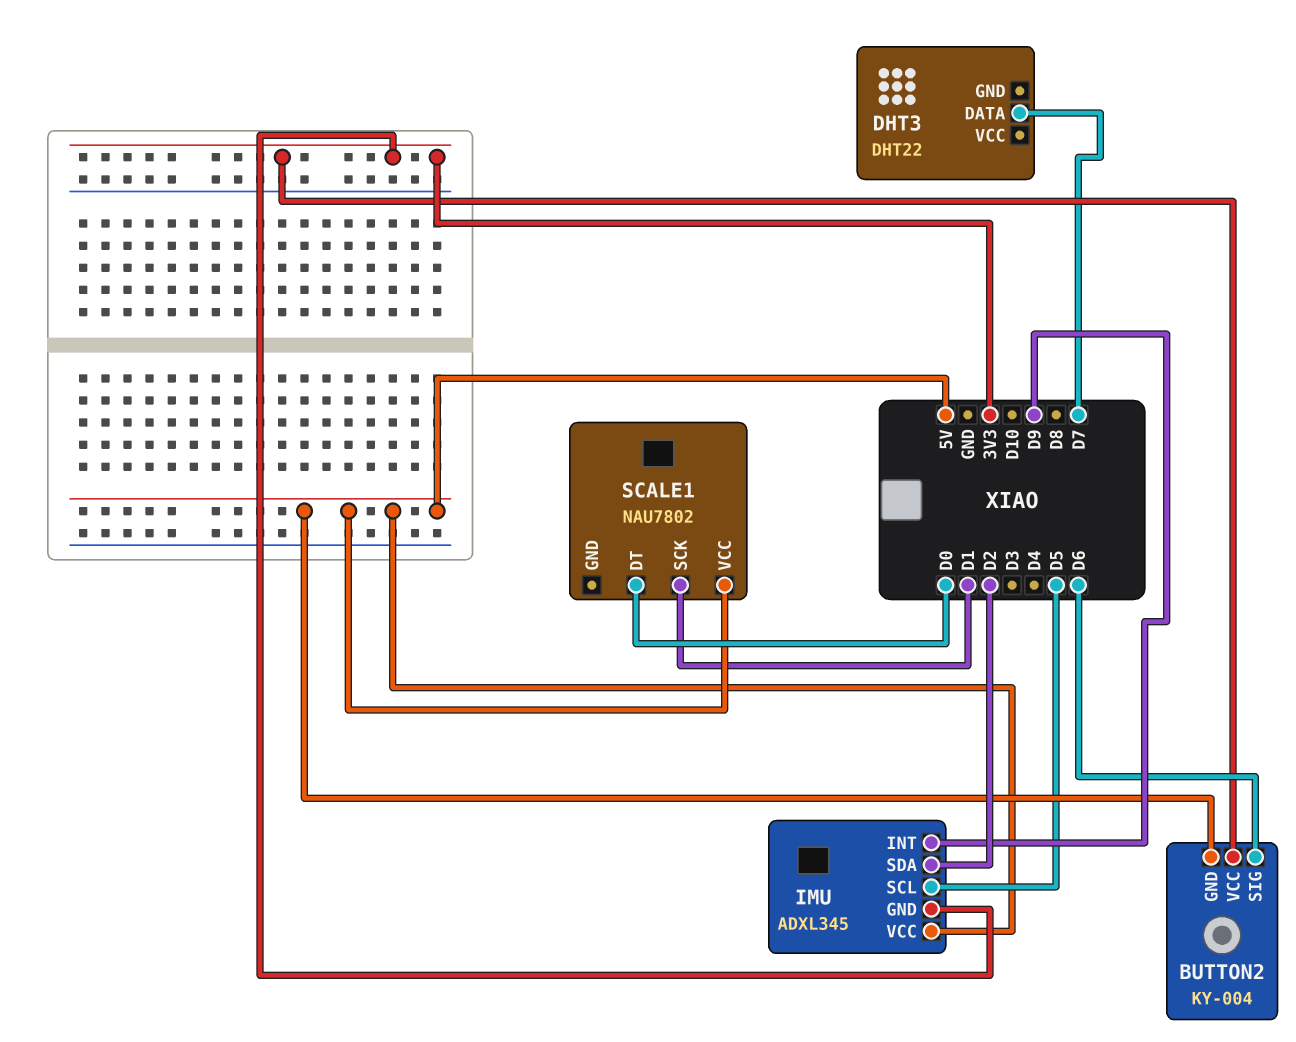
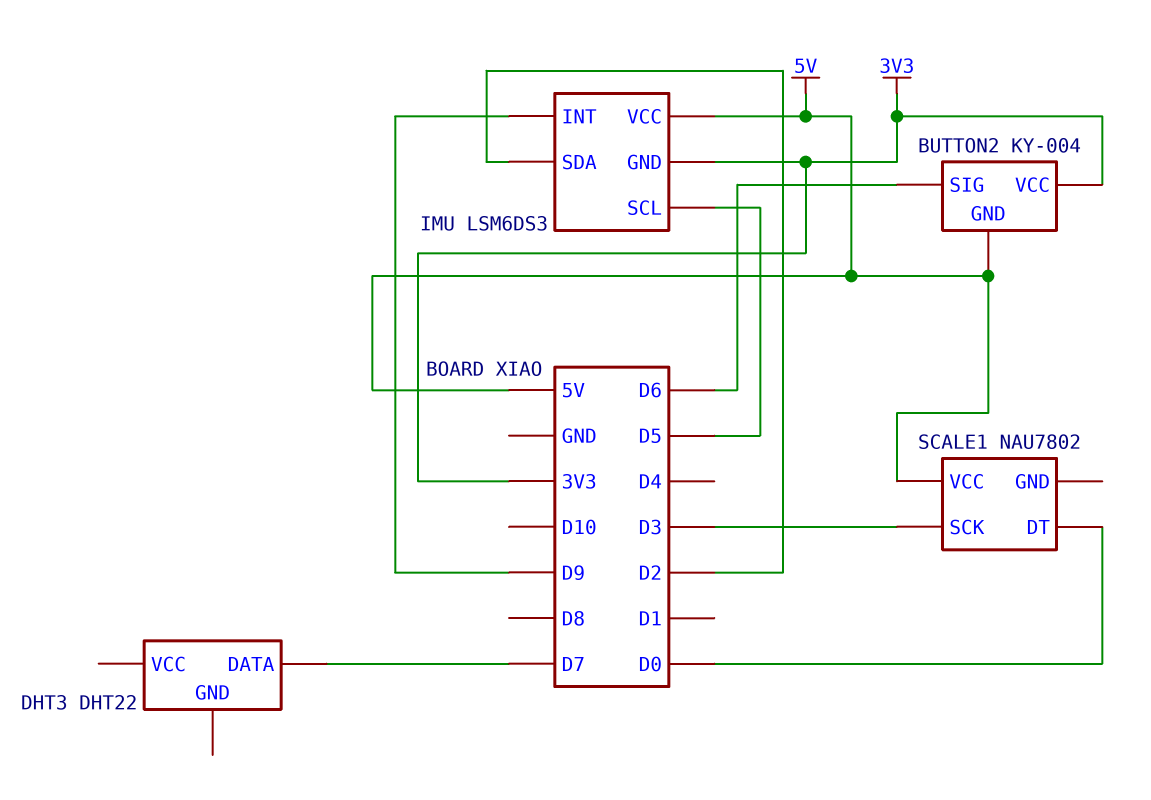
IMU: ADXL345 -> LSM6DS3
SCALE1 pin SCK: D1 -> D3

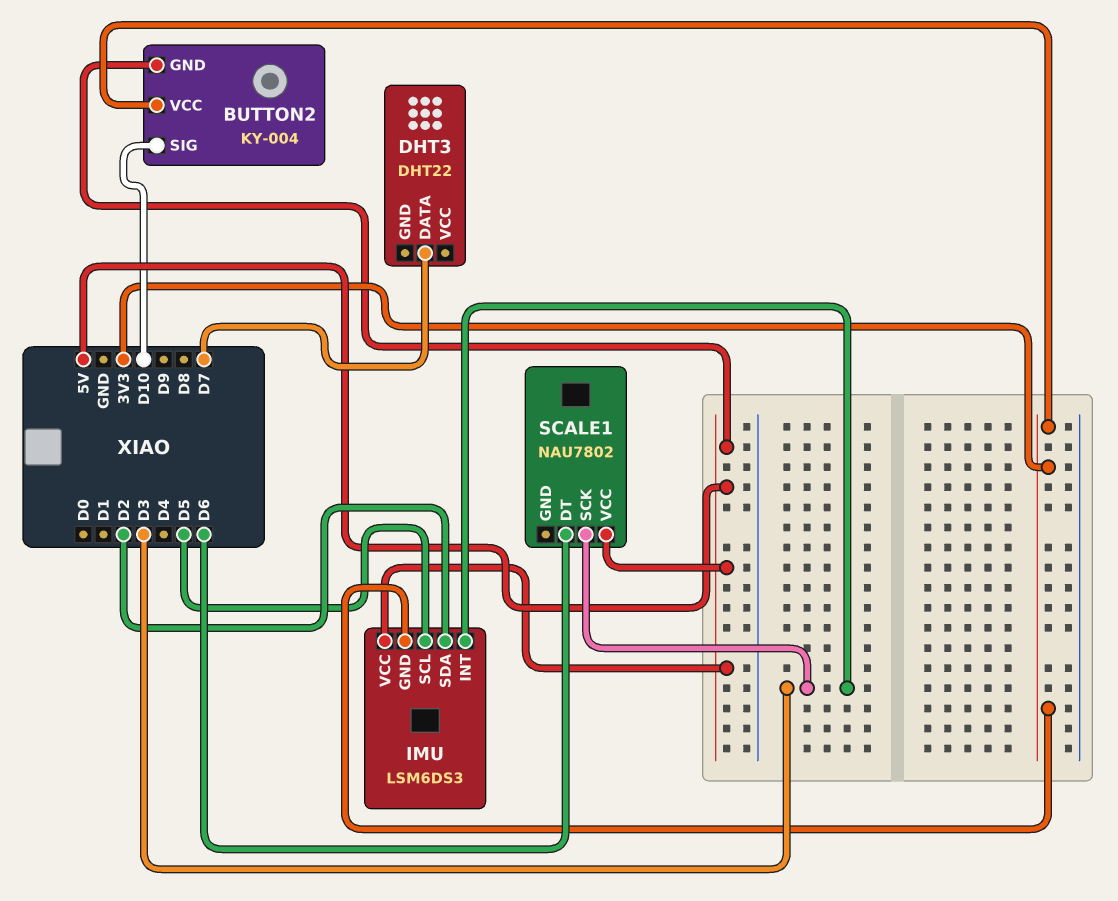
BUTTON2 pin SIG: D6 -> D10
IMU pin INT: D9 -> D3
SCALE1 pin DT: D0 -> D6

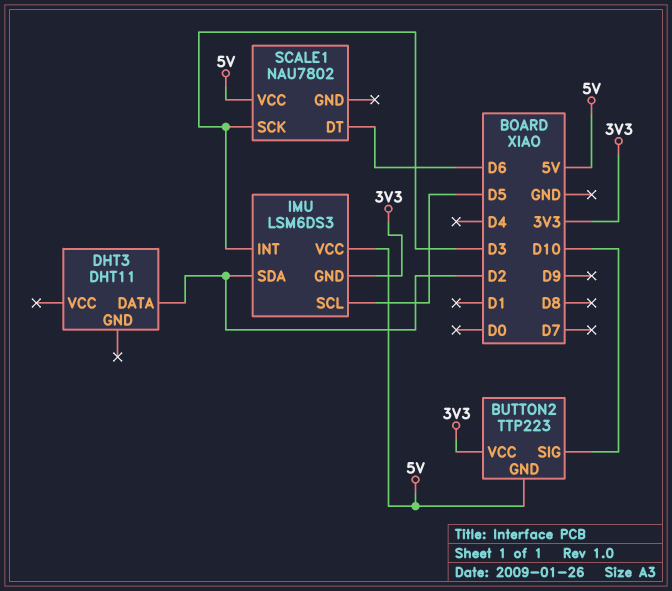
BUTTON2: KY-004 -> TTP223
DHT3: DHT22 -> DHT11
DHT3 pin DATA: D7 -> D2

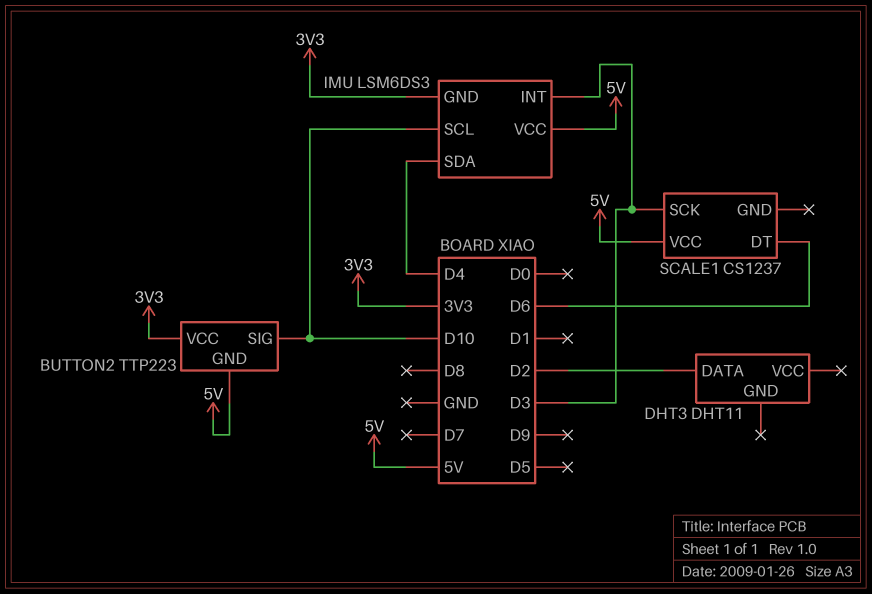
IMU pin SCL: D5 -> D10
IMU pin SDA: D2 -> D4
SCALE1: NAU7802 -> CS1237

